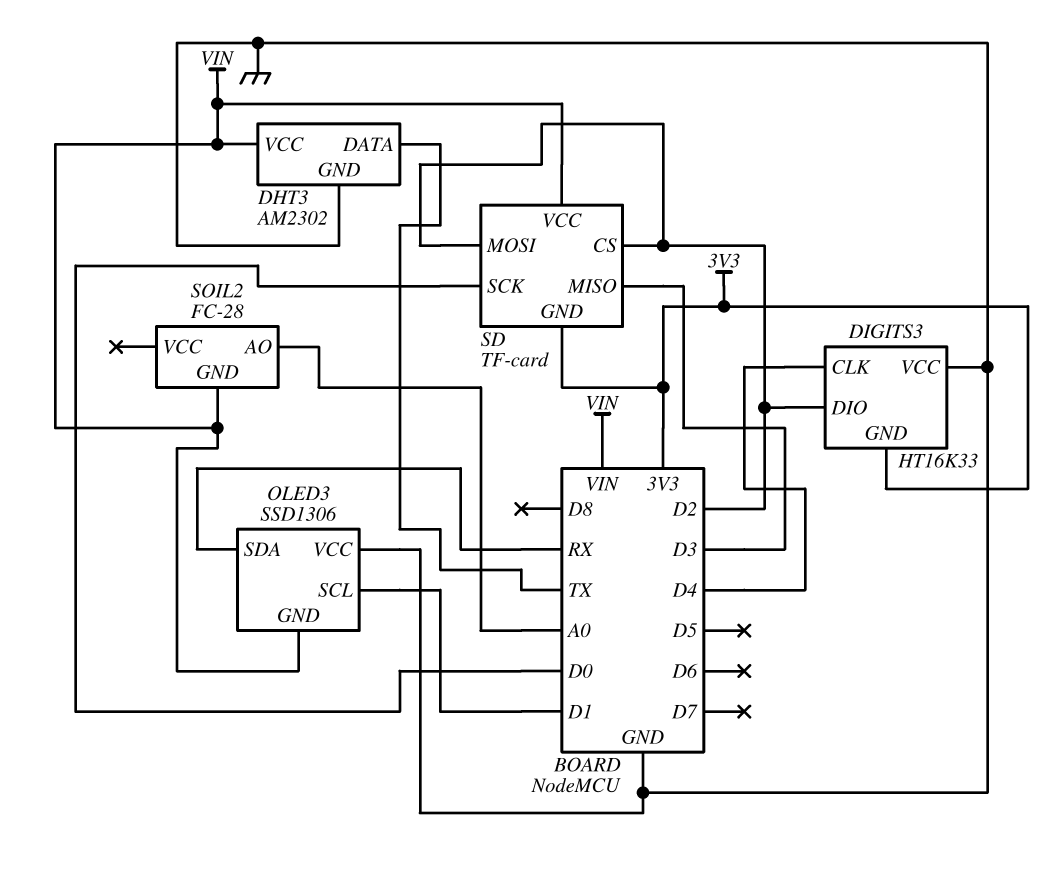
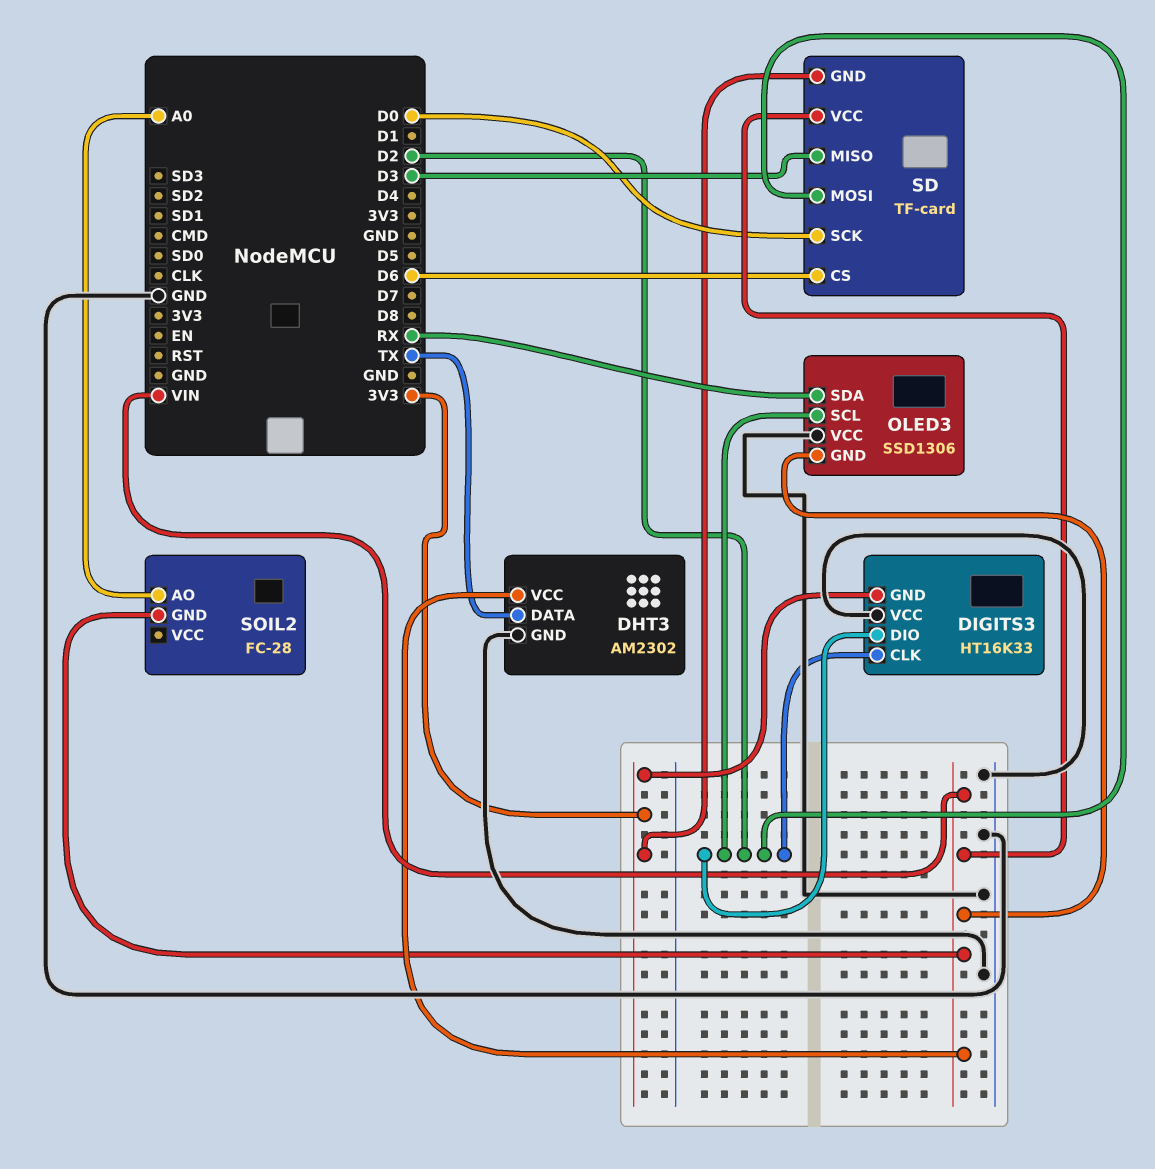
DIGITS3 pin CLK: D4 -> D2
OLED3 pin SCL: D1 -> D2
SD pin CS: D2 -> D6

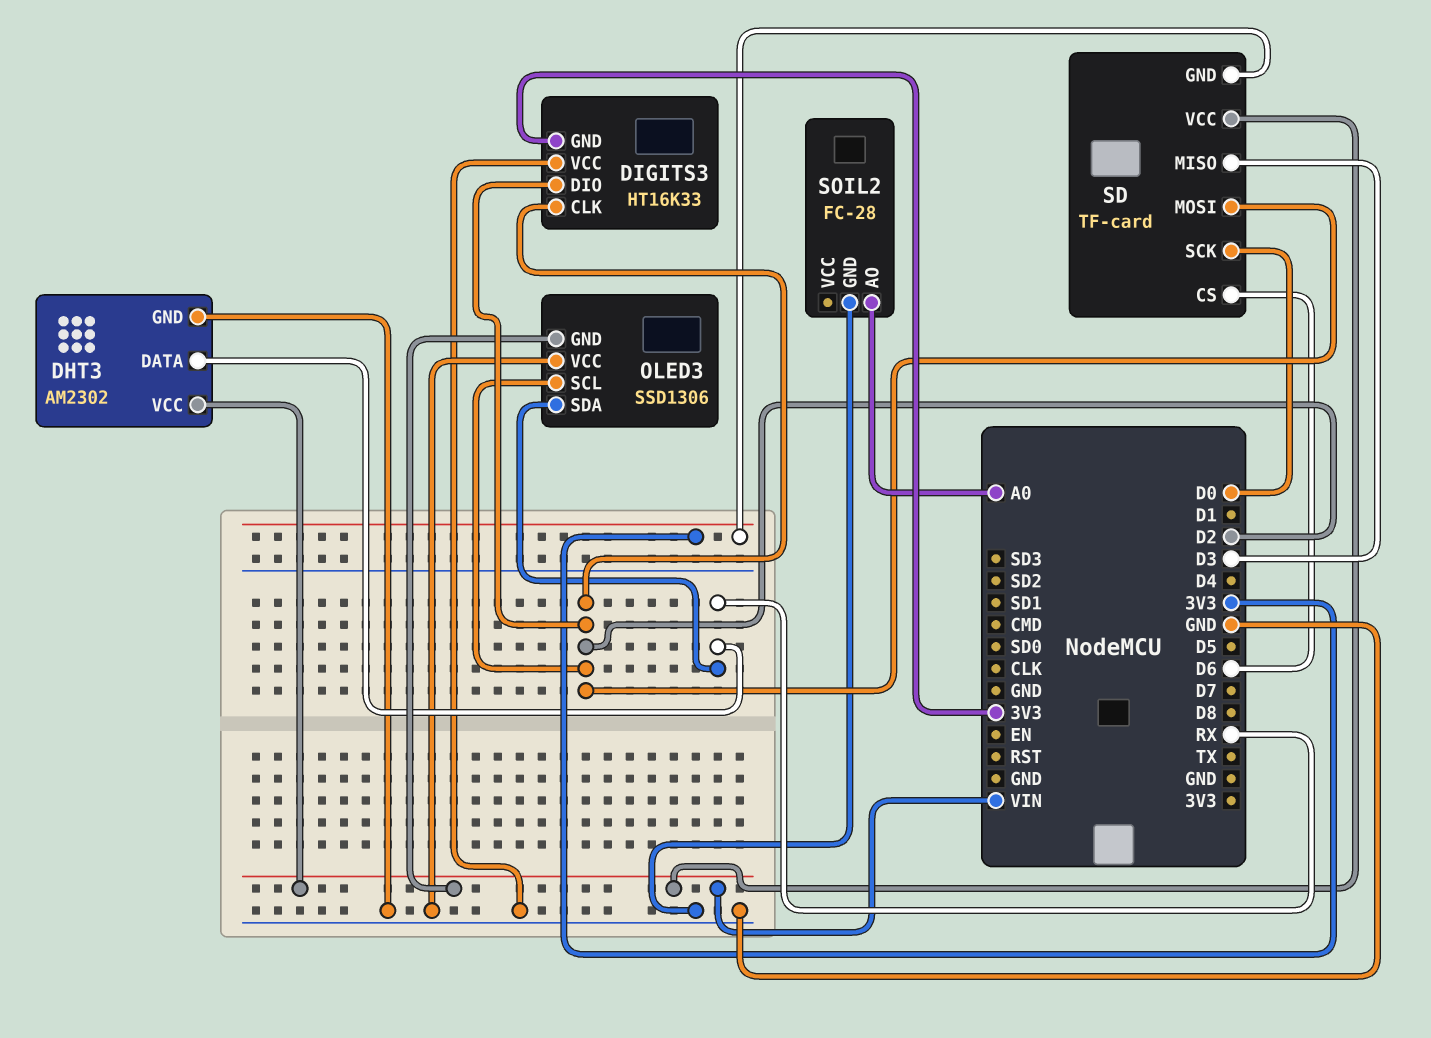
DHT3 pin DATA: TX -> RX
SOIL2 pin GND: VIN -> GND

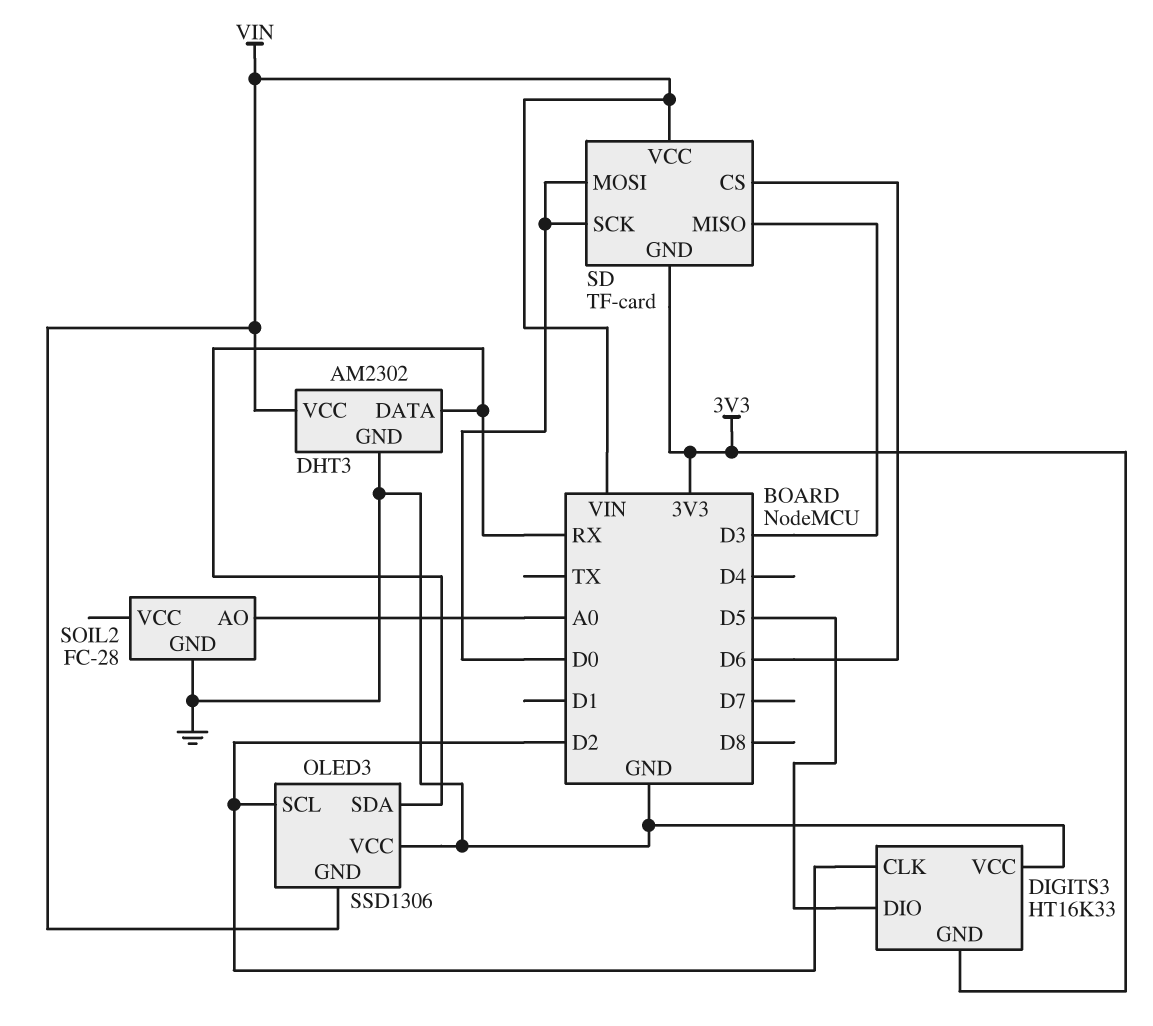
DIGITS3 pin DIO: D2 -> D5
SD pin MOSI: D2 -> D0

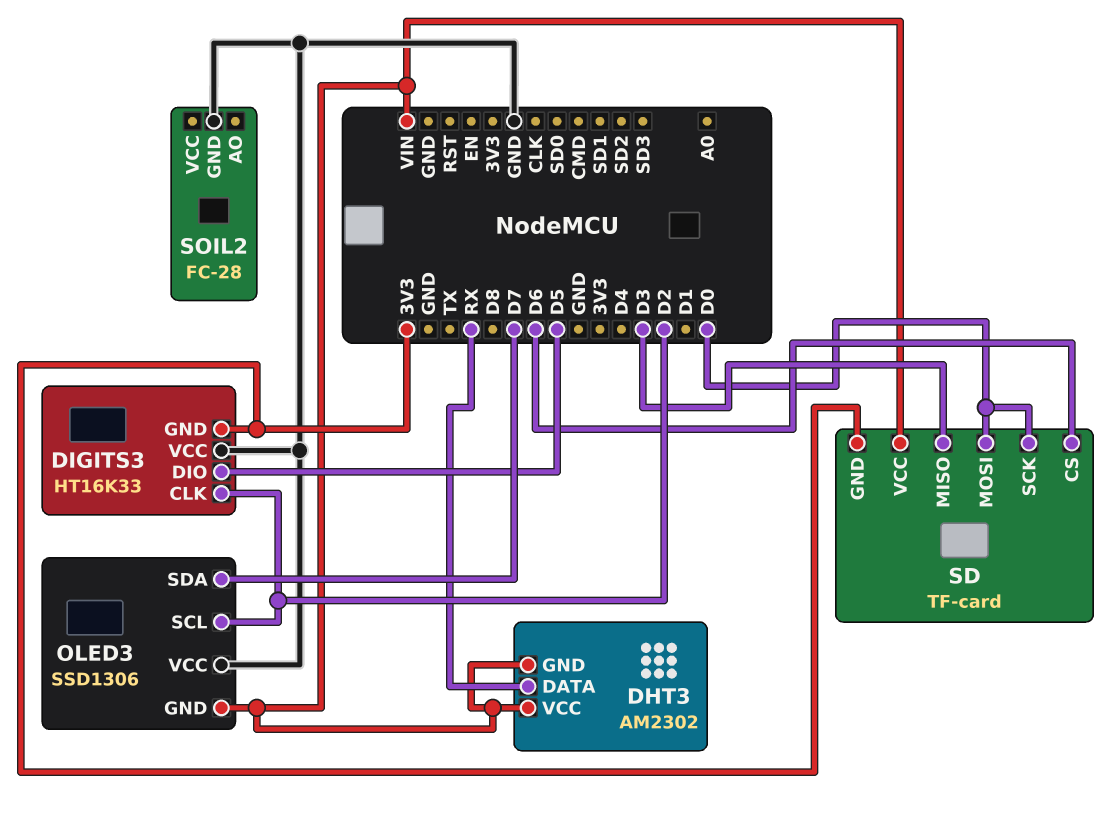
DHT3 pin GND: GND -> VIN
OLED3 pin SDA: RX -> D7
SOIL2 pin AO: A0 -> none

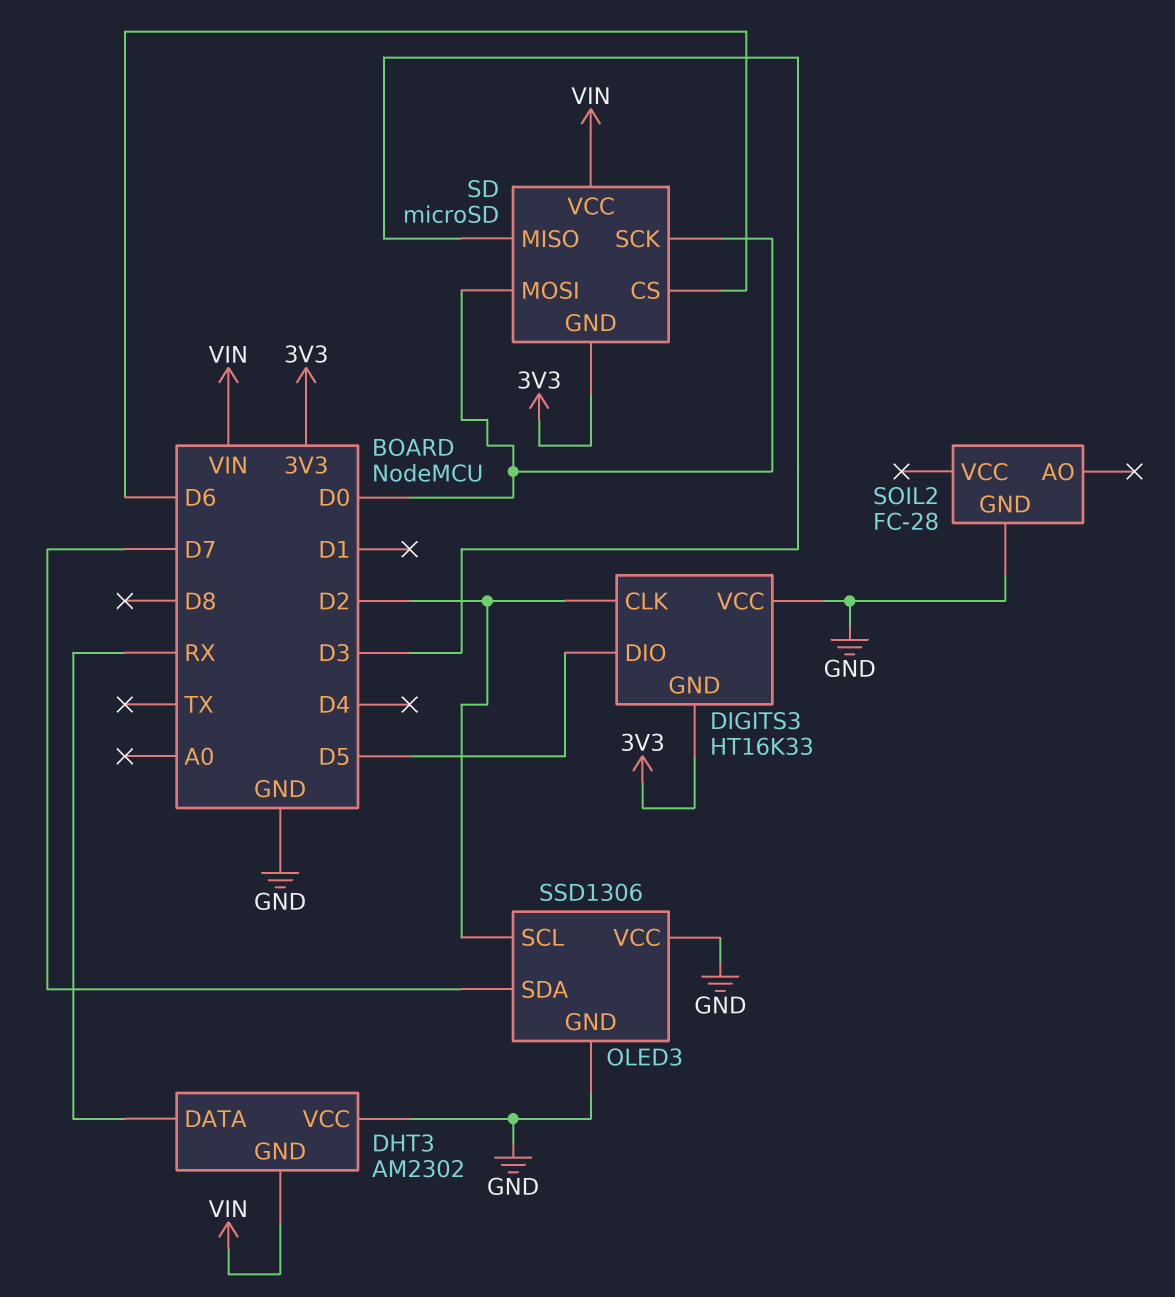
DHT3 pin VCC: VIN -> GND
OLED3 pin GND: VIN -> GND
SD: TF-card -> microSD

